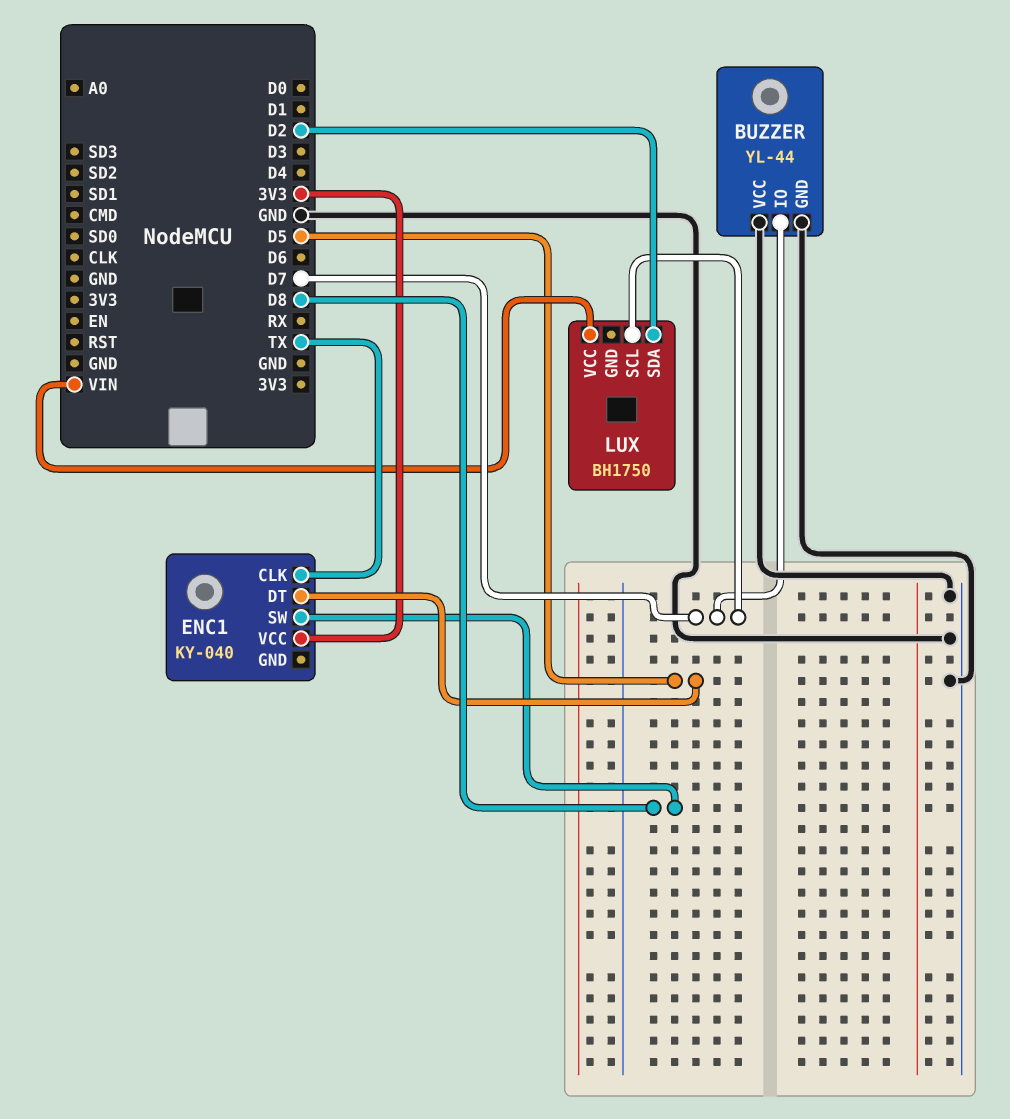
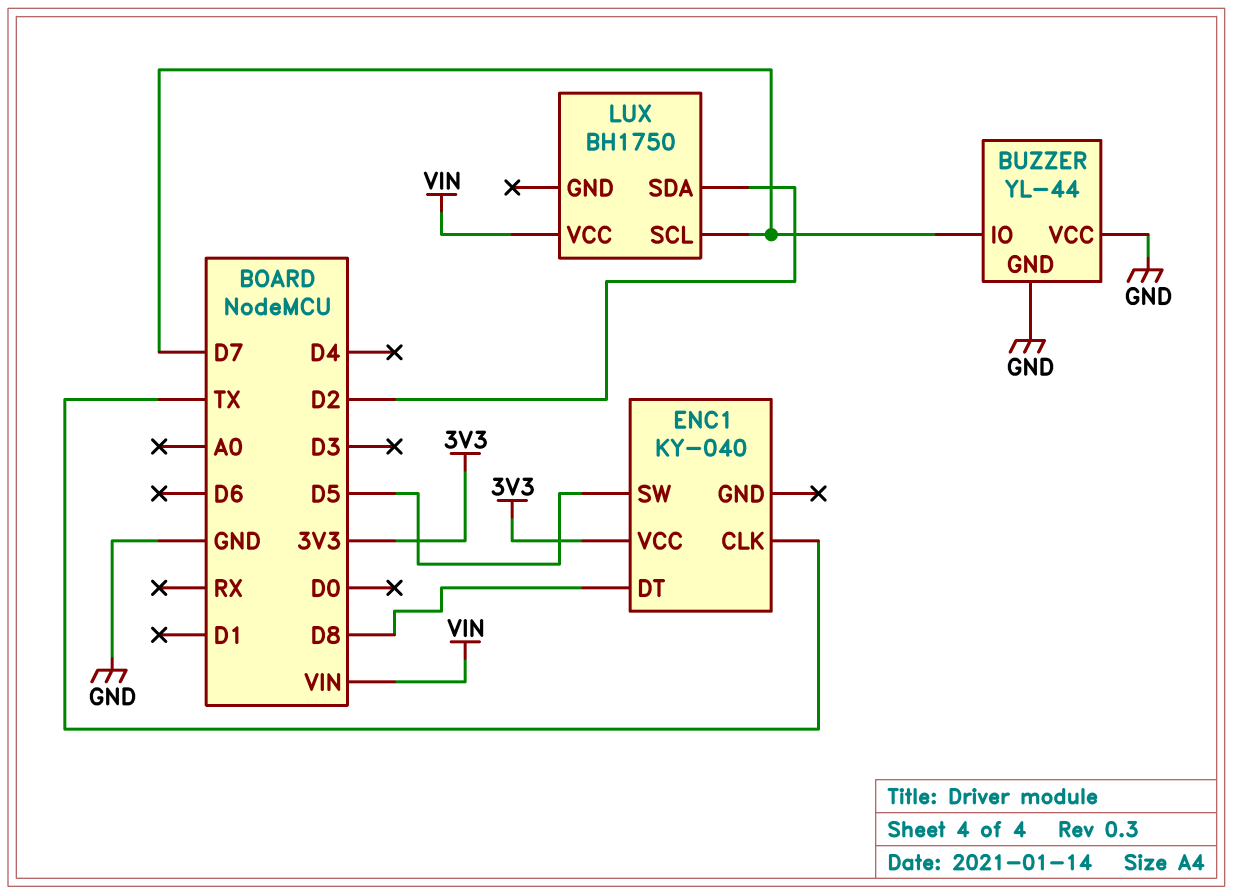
ENC1 pin DT: D5 -> D8
ENC1 pin SW: D8 -> D5

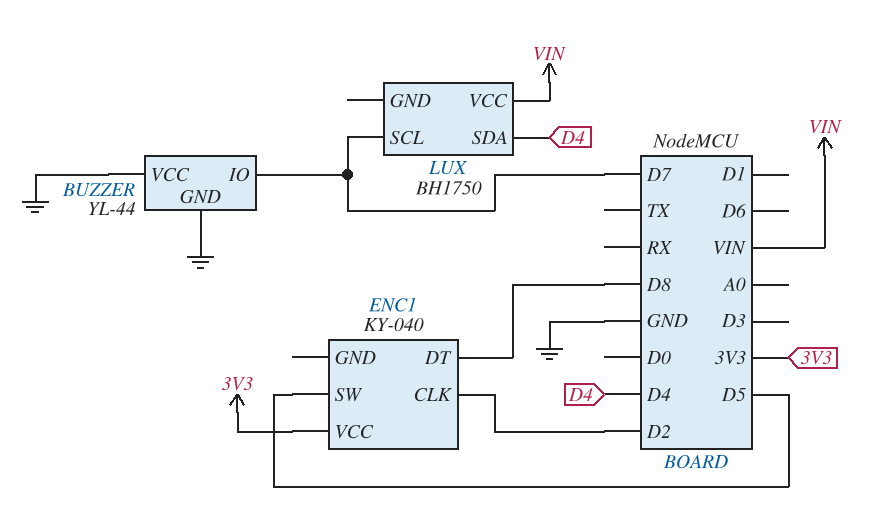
ENC1 pin CLK: TX -> D2
LUX pin SDA: D2 -> D4

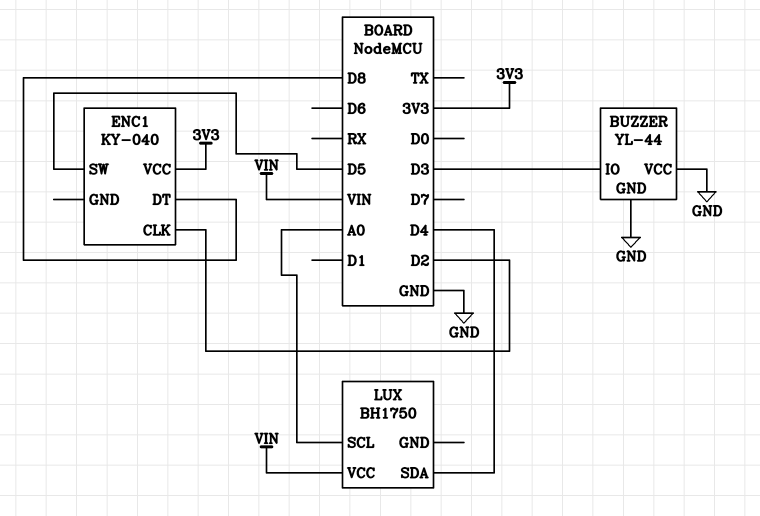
BUZZER pin IO: D7 -> D3
LUX pin SCL: D7 -> A0

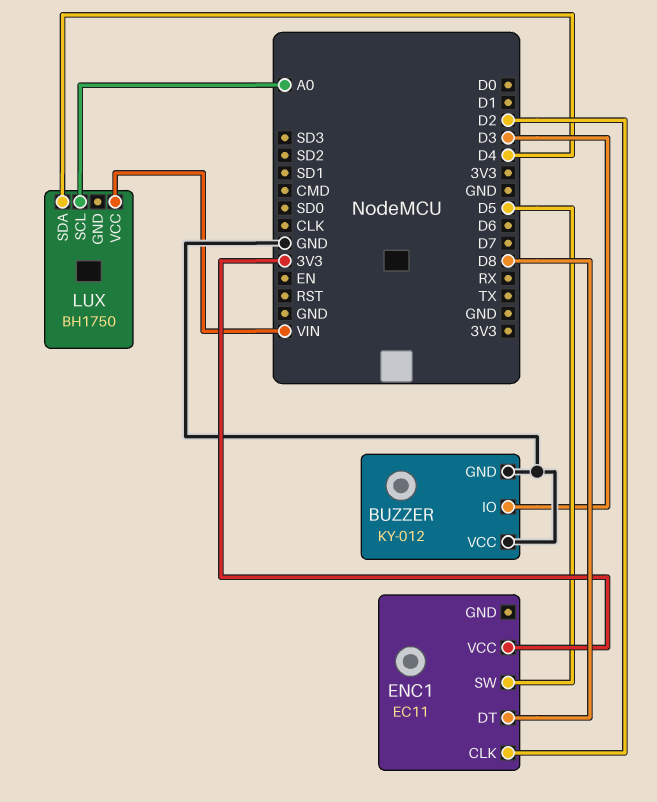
BUZZER: YL-44 -> KY-012
ENC1: KY-040 -> EC11

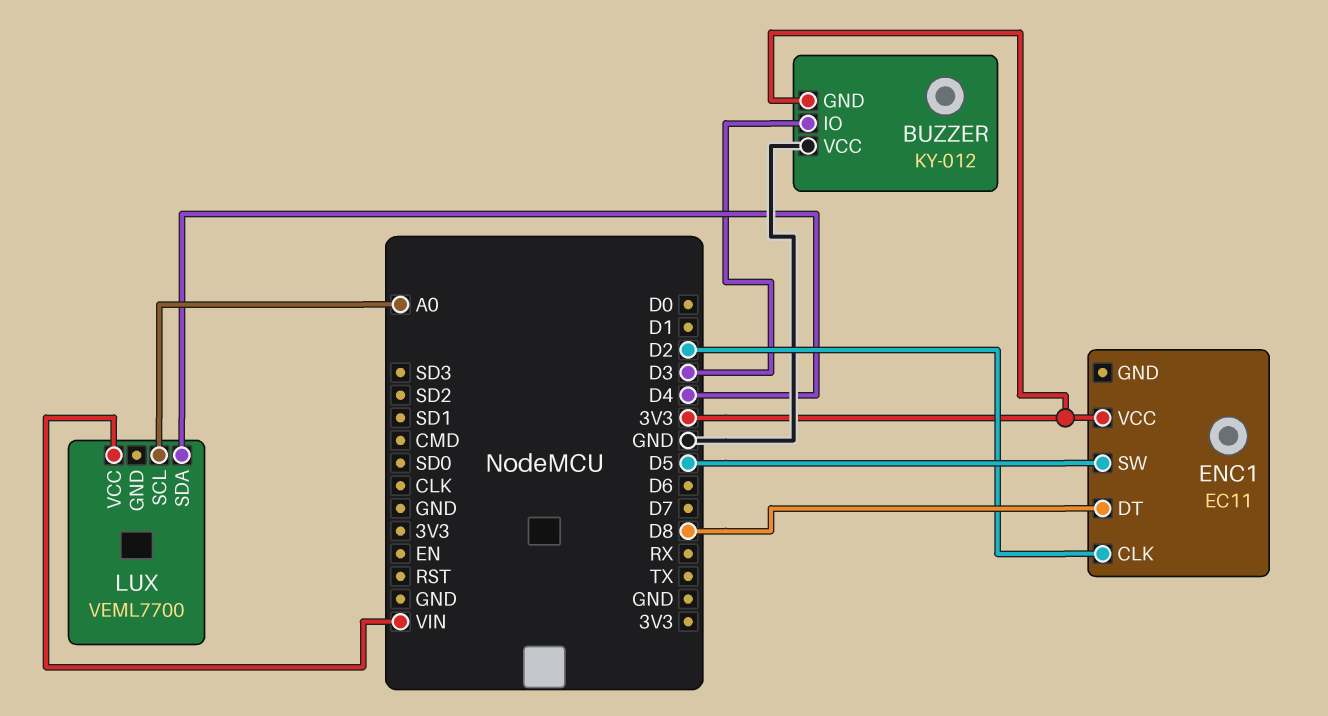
BUZZER pin GND: GND -> 3V3
LUX: BH1750 -> VEML7700

